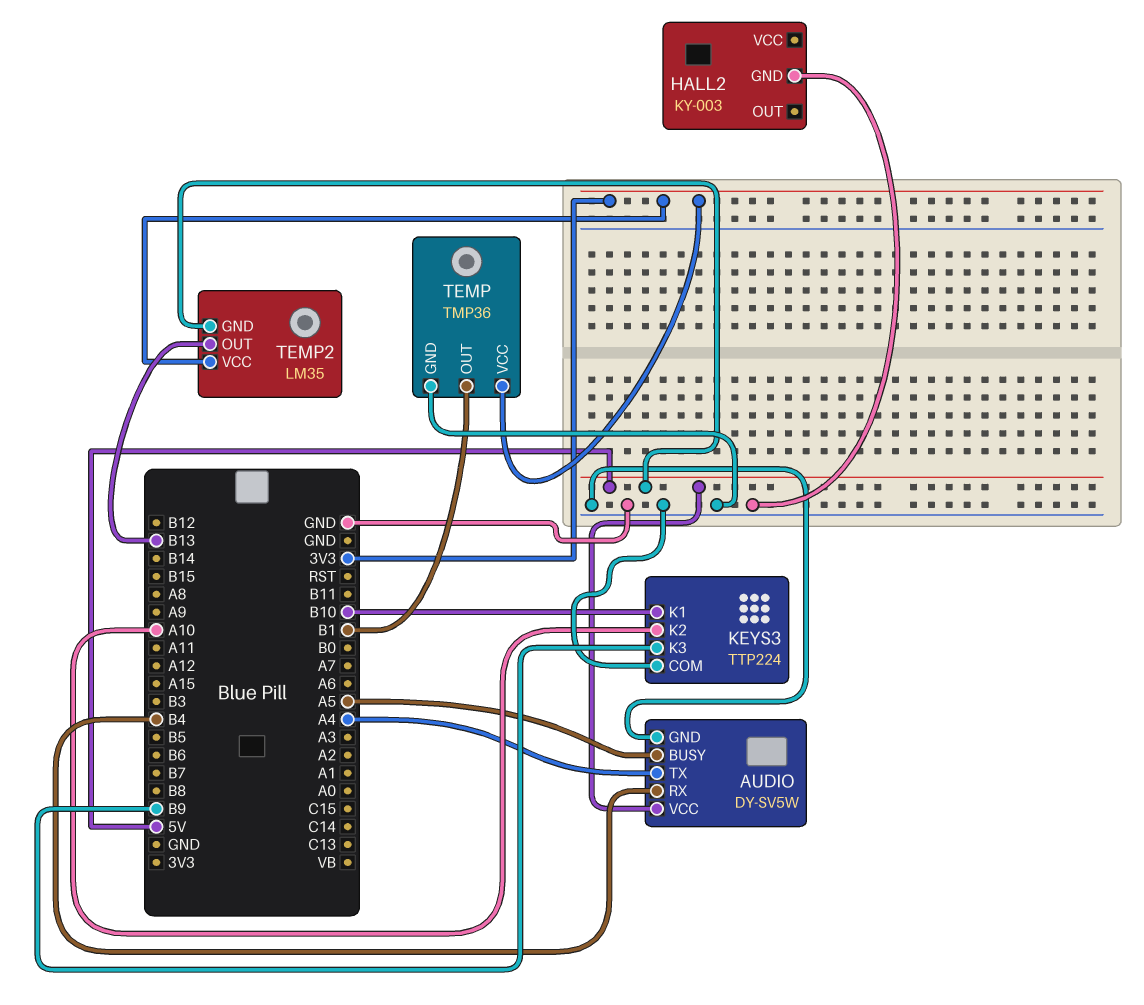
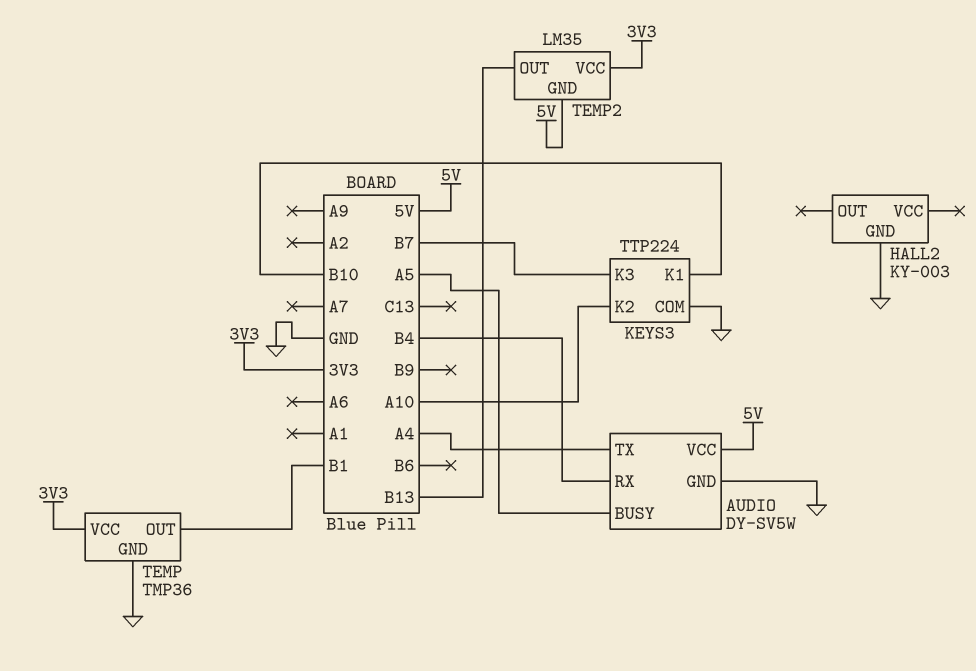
KEYS3 pin K3: B9 -> B7

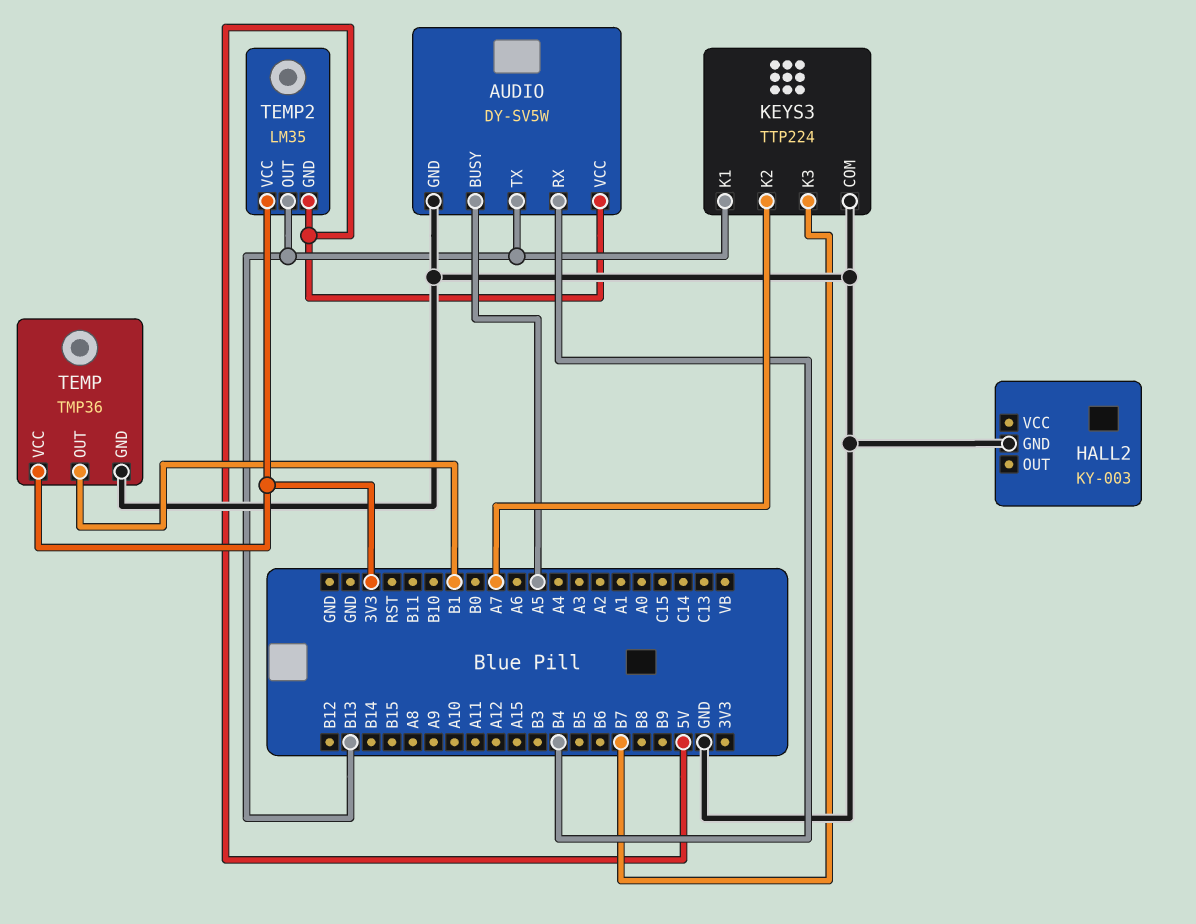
AUDIO pin TX: A4 -> B13
KEYS3 pin K1: B10 -> B13
KEYS3 pin K2: A10 -> A7

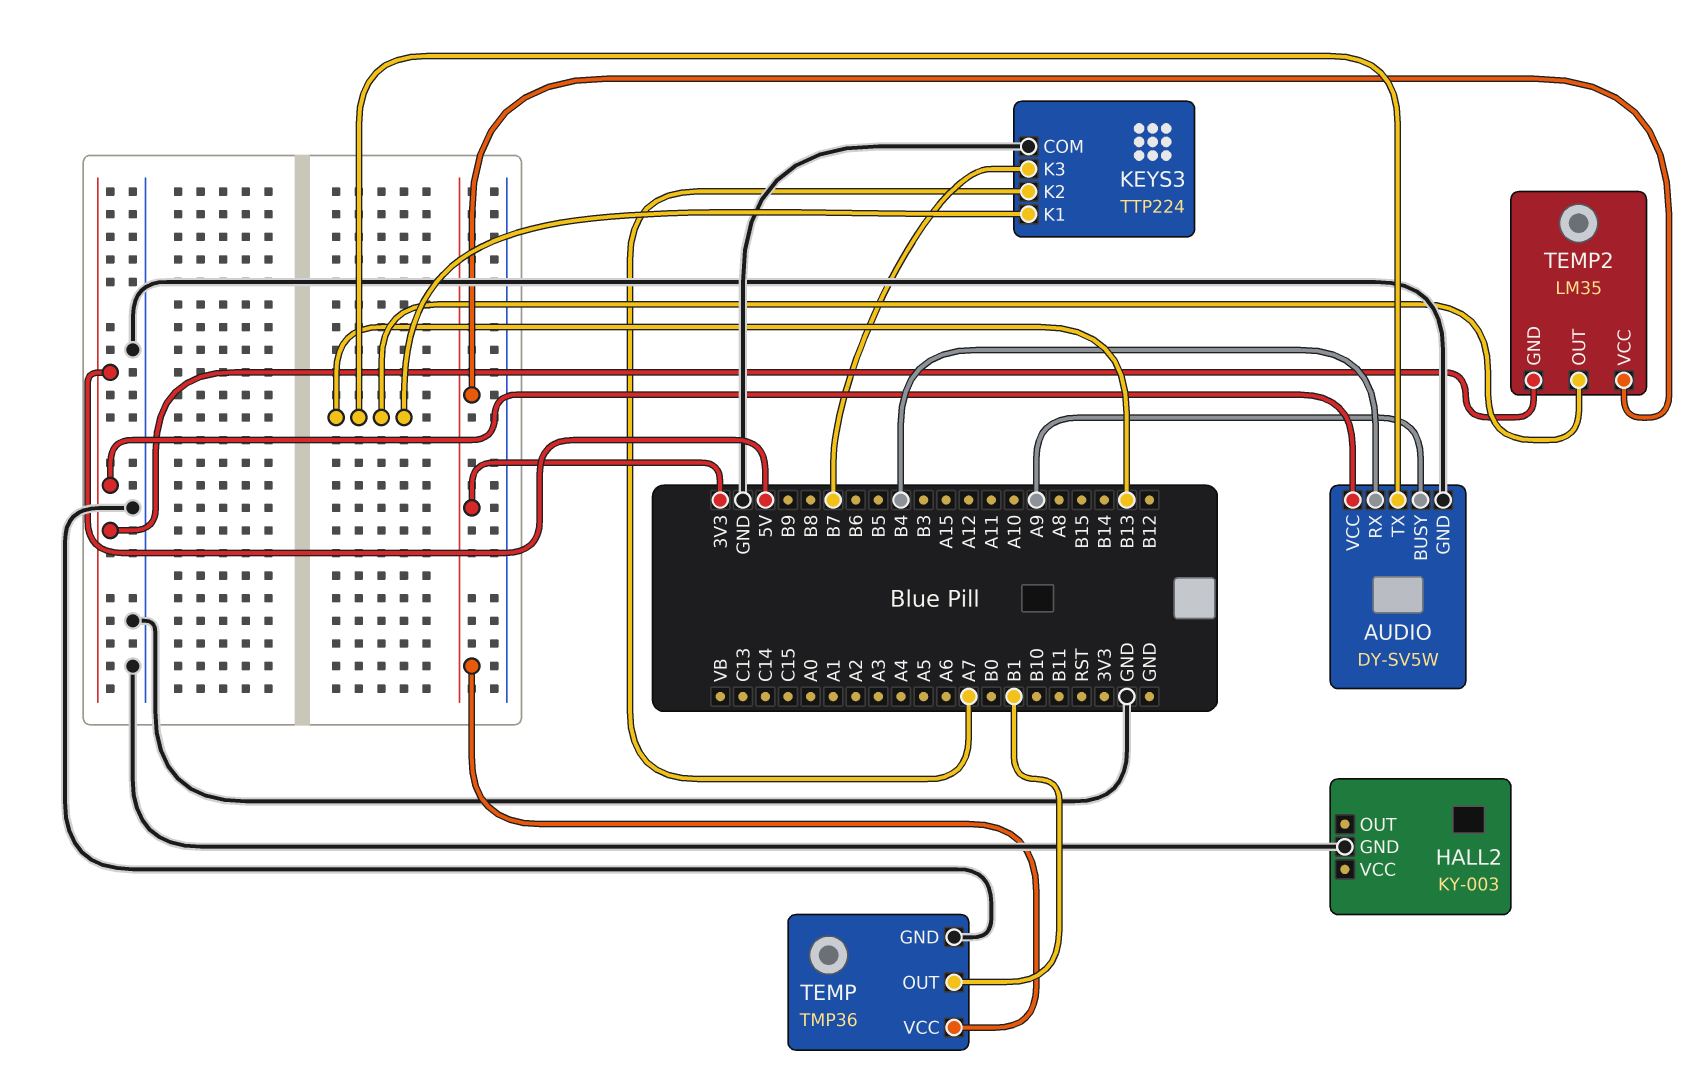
AUDIO pin BUSY: A5 -> A9

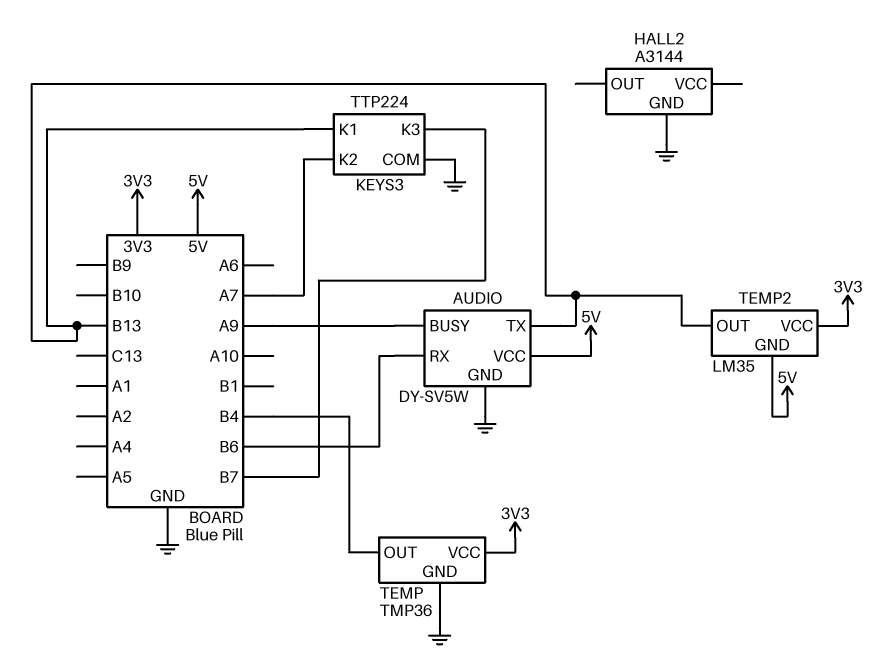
AUDIO pin RX: B4 -> B6
HALL2: KY-003 -> A3144
TEMP pin OUT: B1 -> B4

